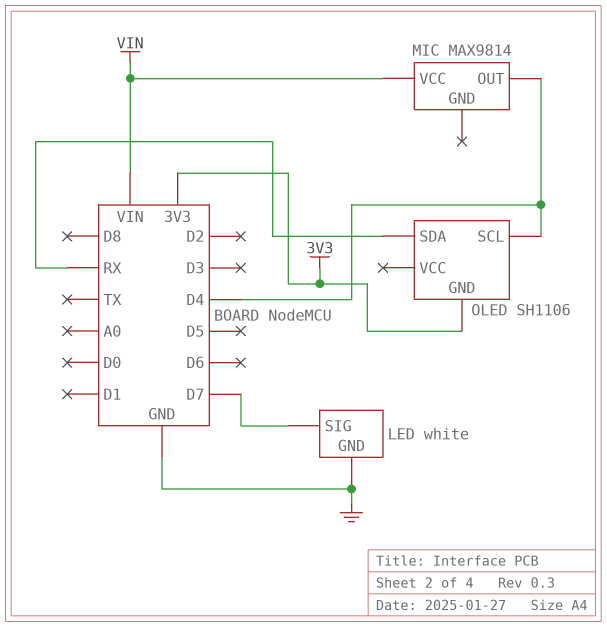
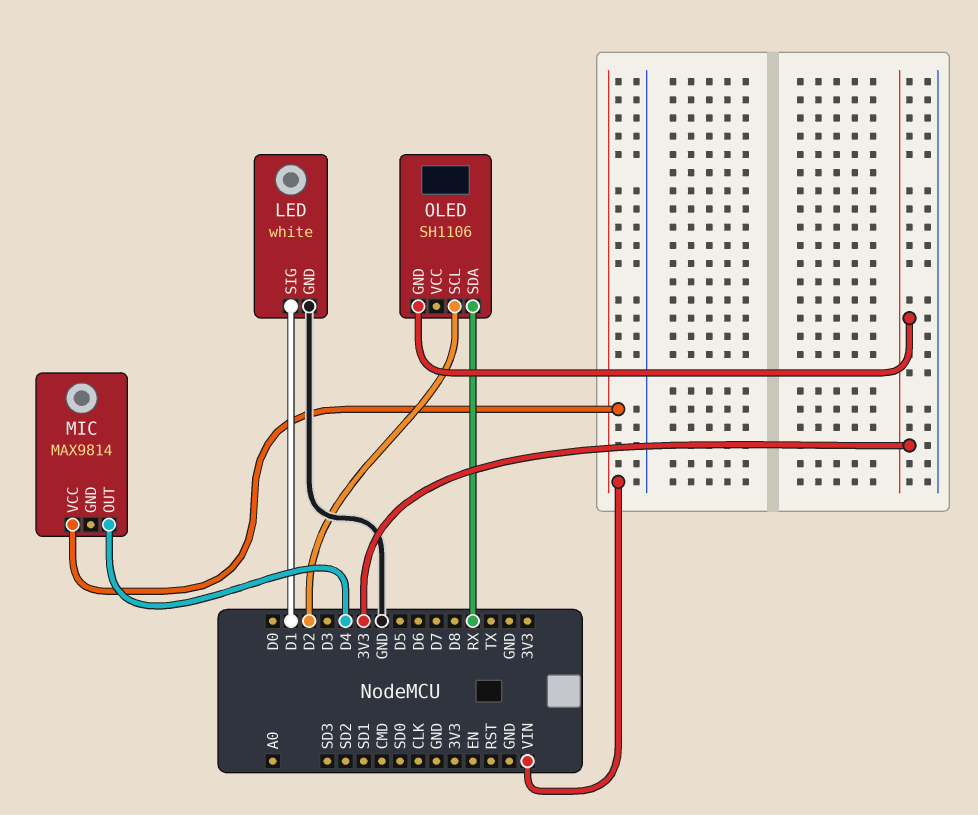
LED pin SIG: D7 -> D1
OLED pin SCL: D4 -> D2

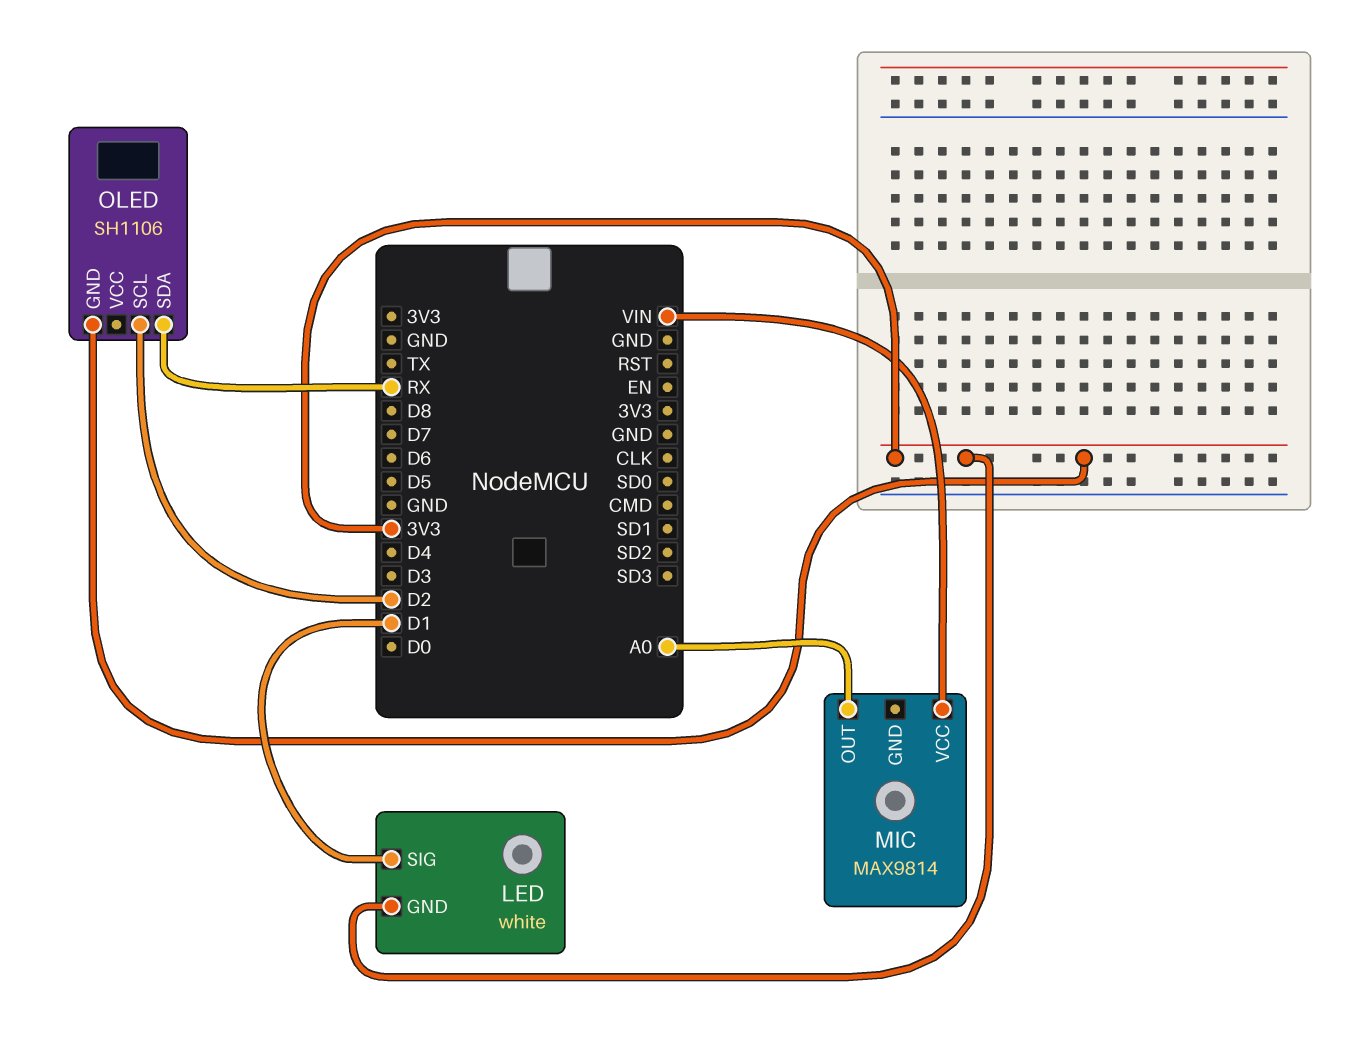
LED pin GND: GND -> 3V3
MIC pin OUT: D4 -> A0

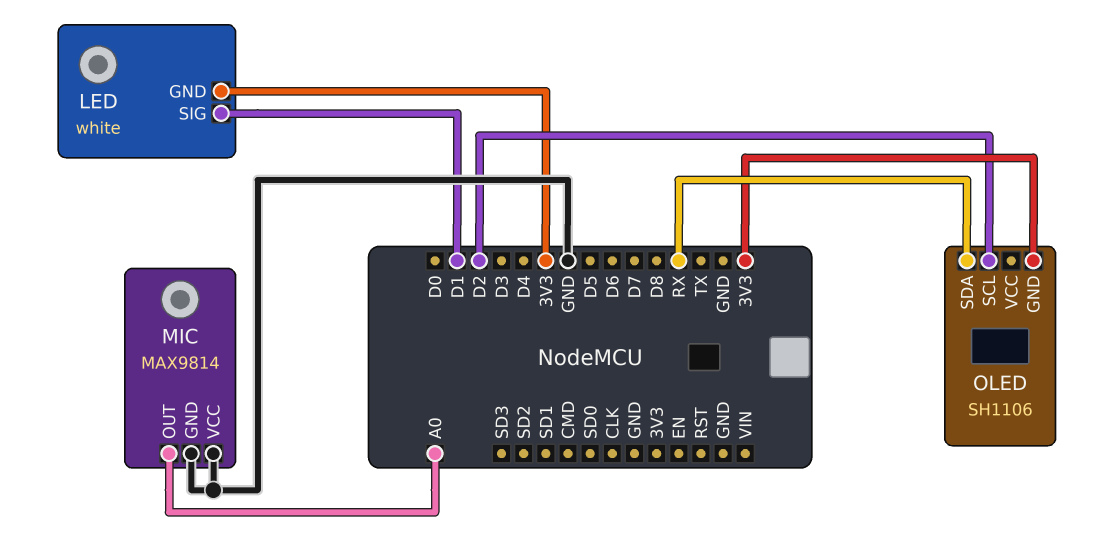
MIC pin GND: none -> GND
MIC pin VCC: VIN -> GND

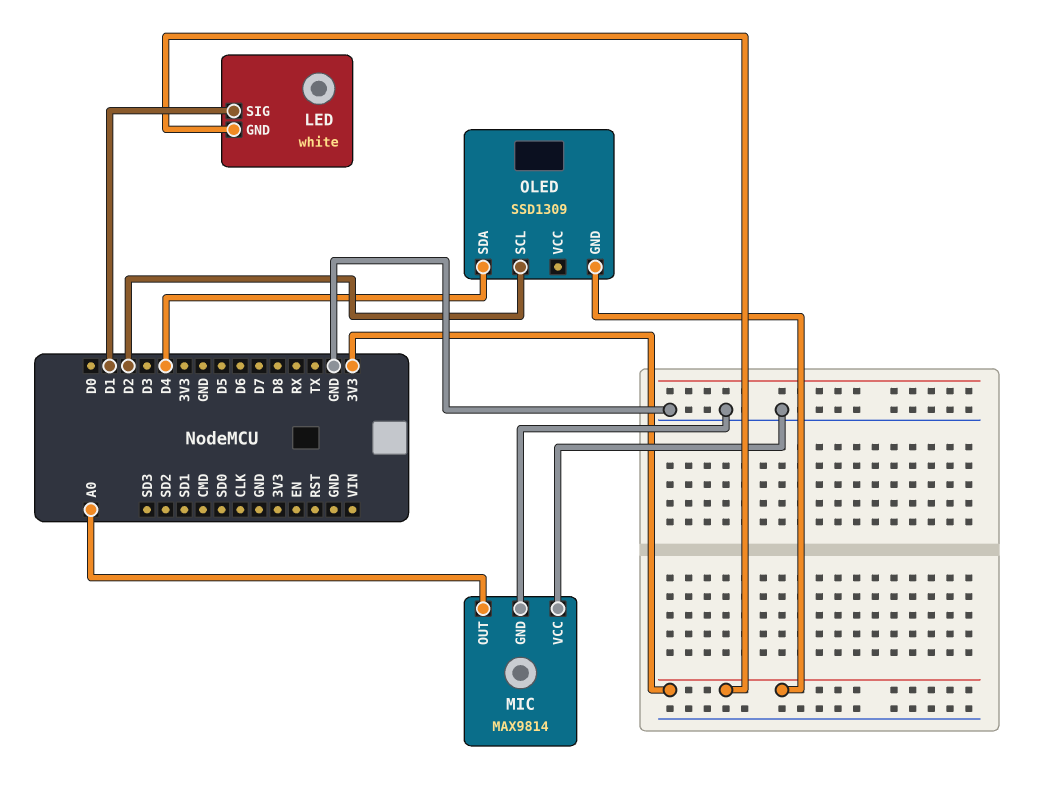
OLED: SH1106 -> SSD1309
OLED pin SDA: RX -> D4

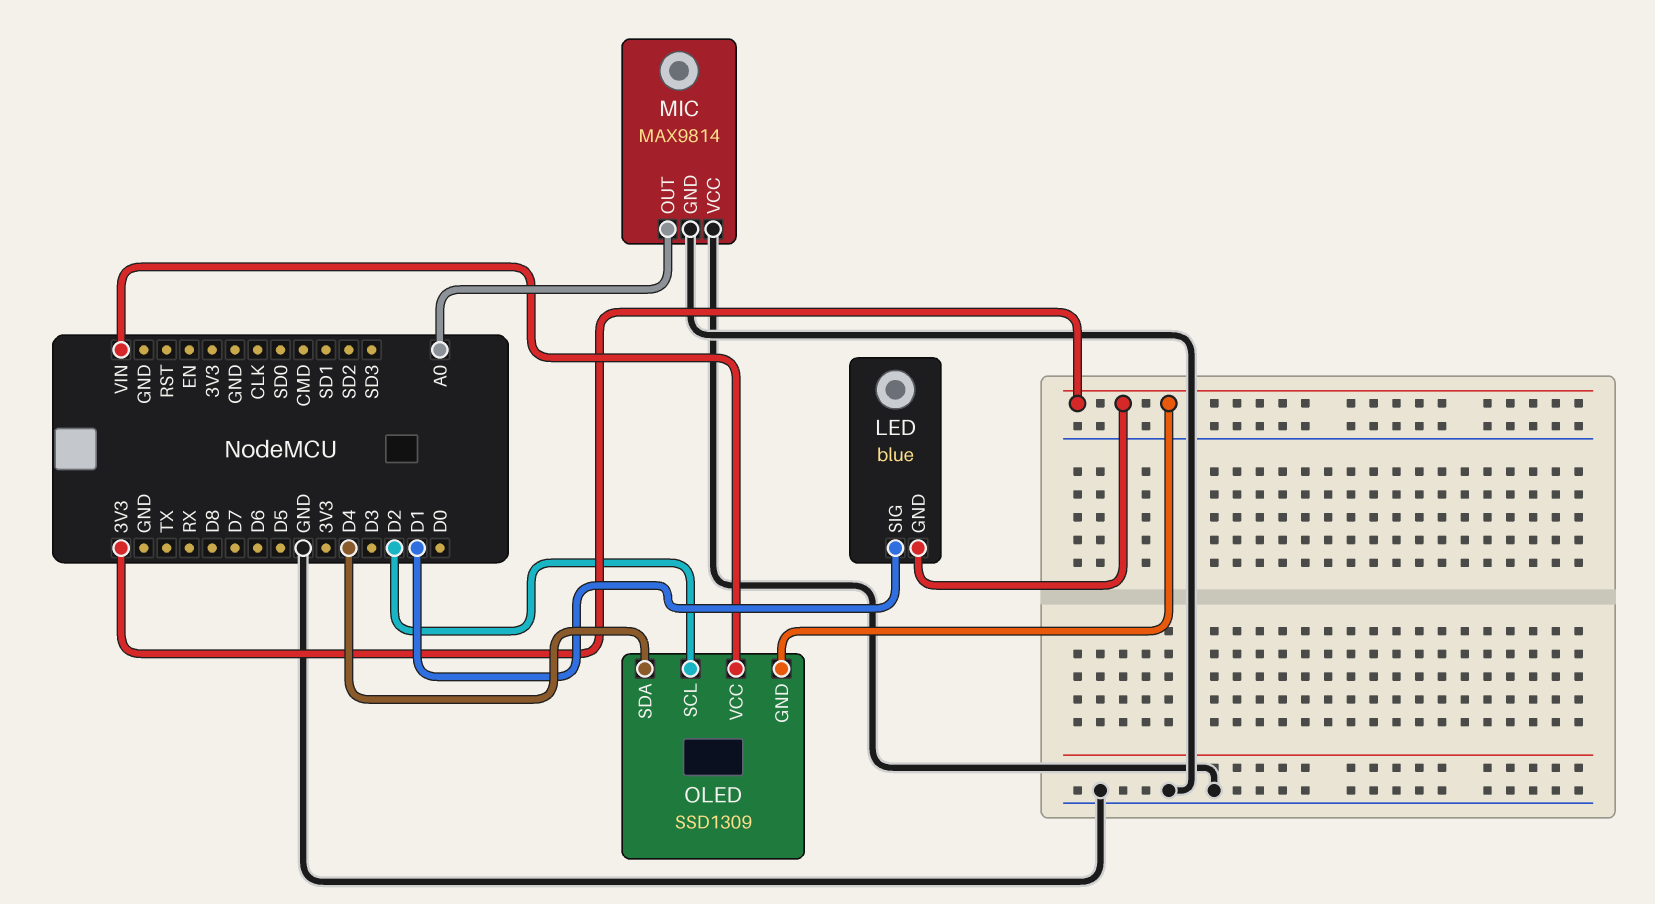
LED: white -> blue
OLED pin VCC: none -> VIN

